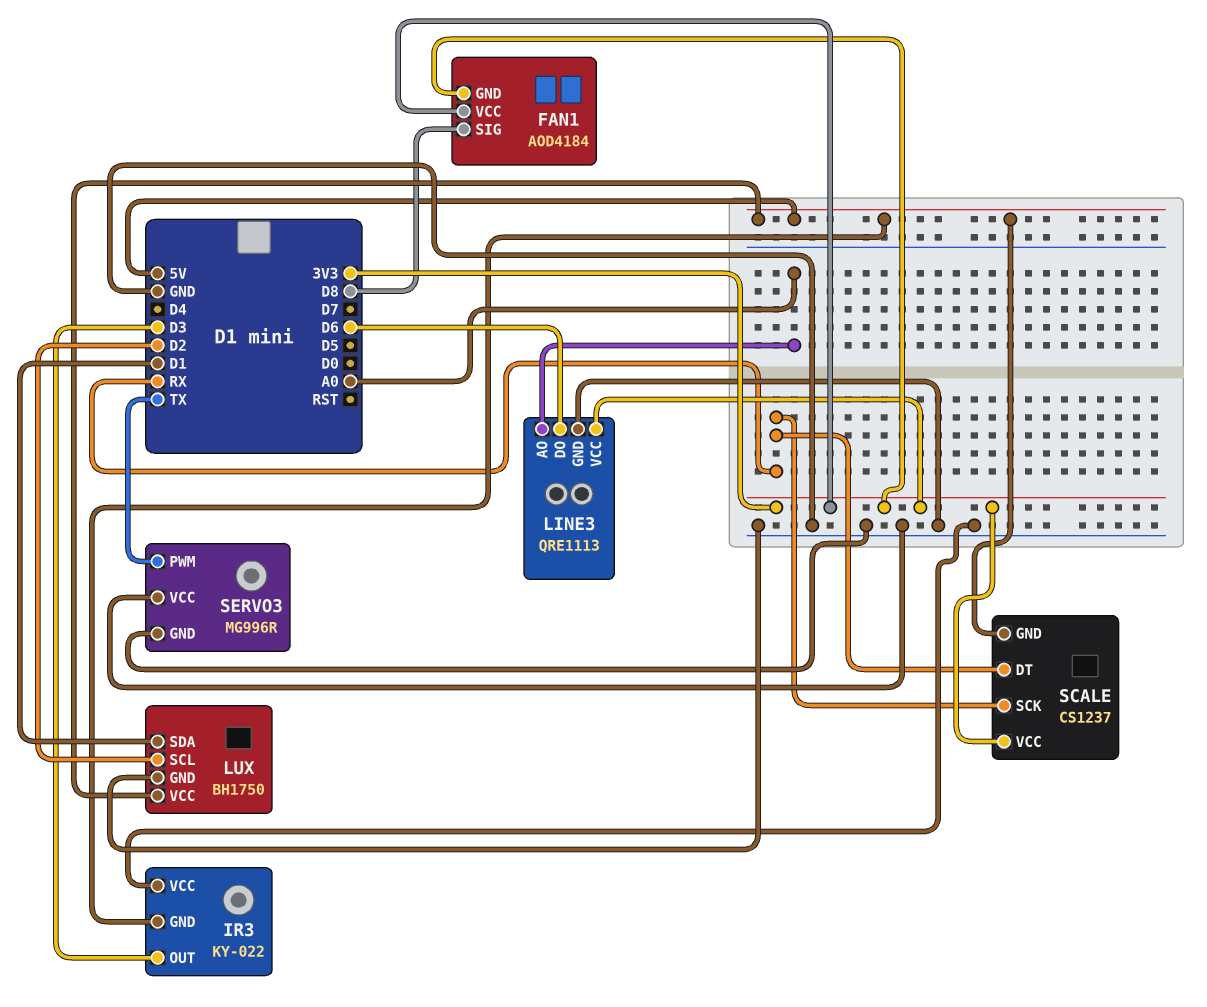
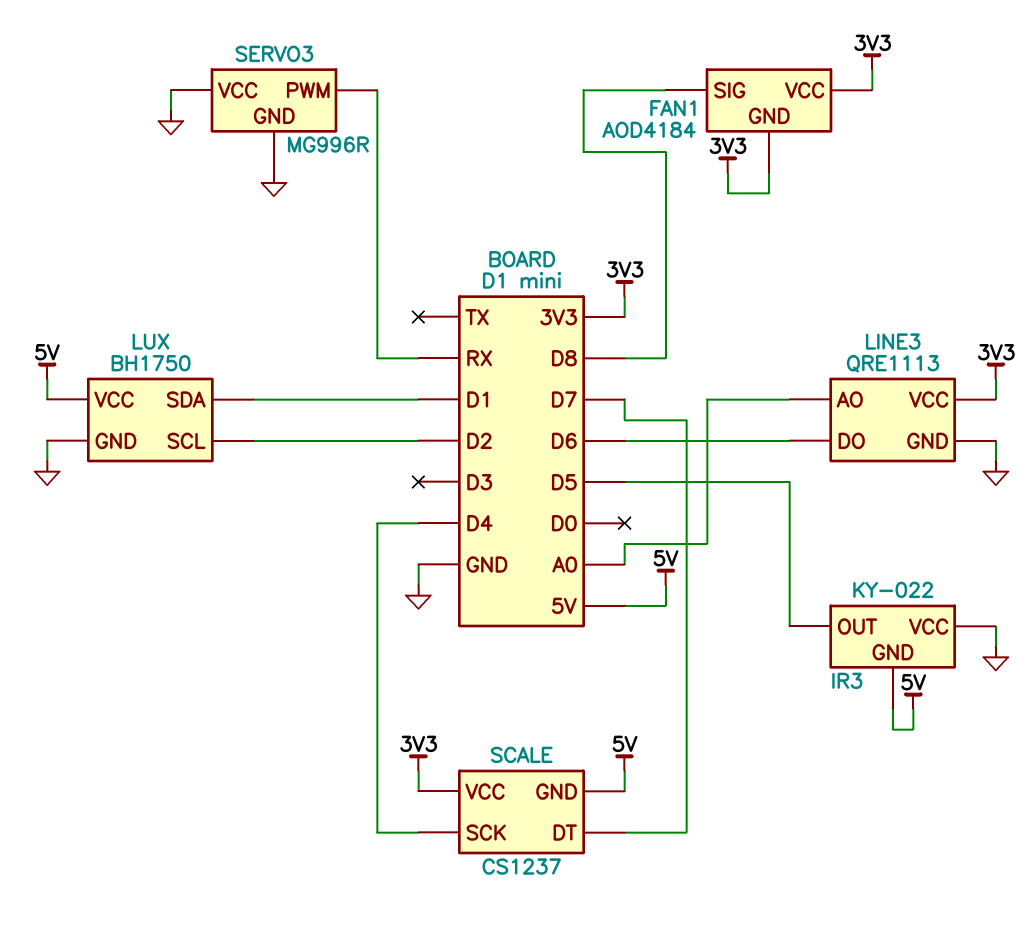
IR3 pin OUT: D3 -> D5
SCALE pin DT: RX -> D7
SCALE pin SCK: RX -> D4
SERVO3 pin PWM: TX -> RX

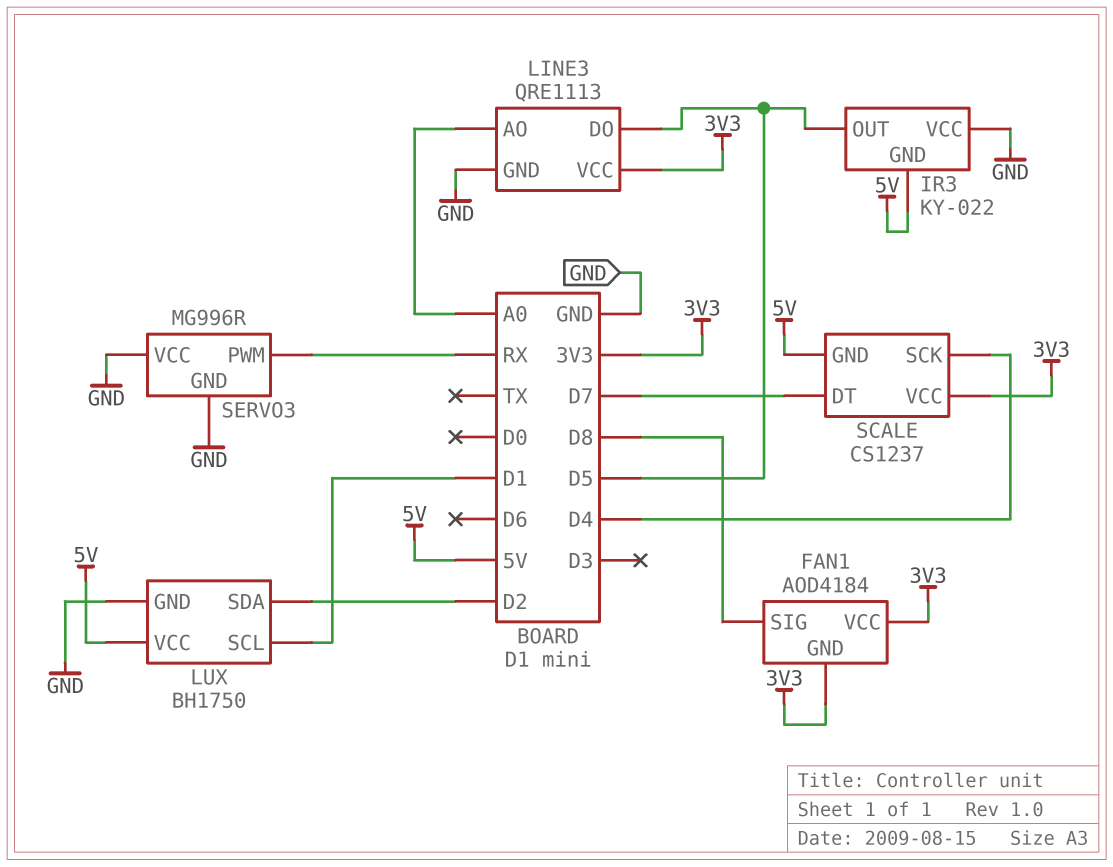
LINE3 pin DO: D6 -> D5
LUX pin SCL: D2 -> D1
LUX pin SDA: D1 -> D2

